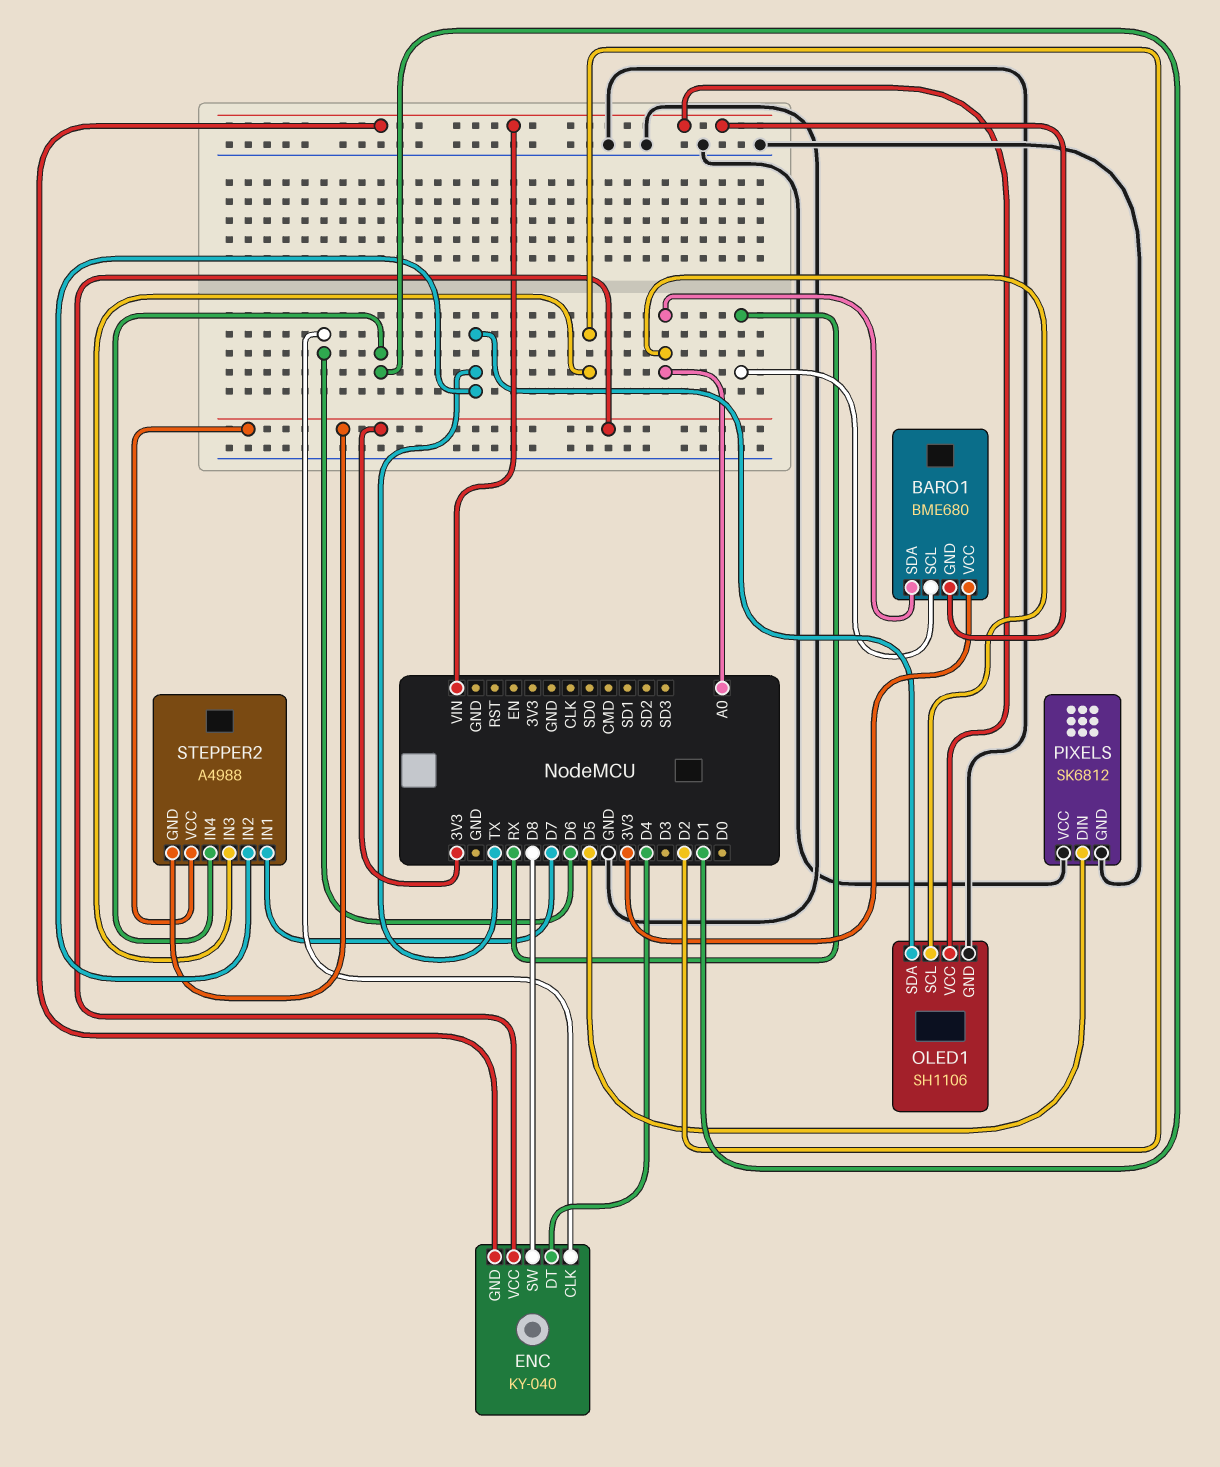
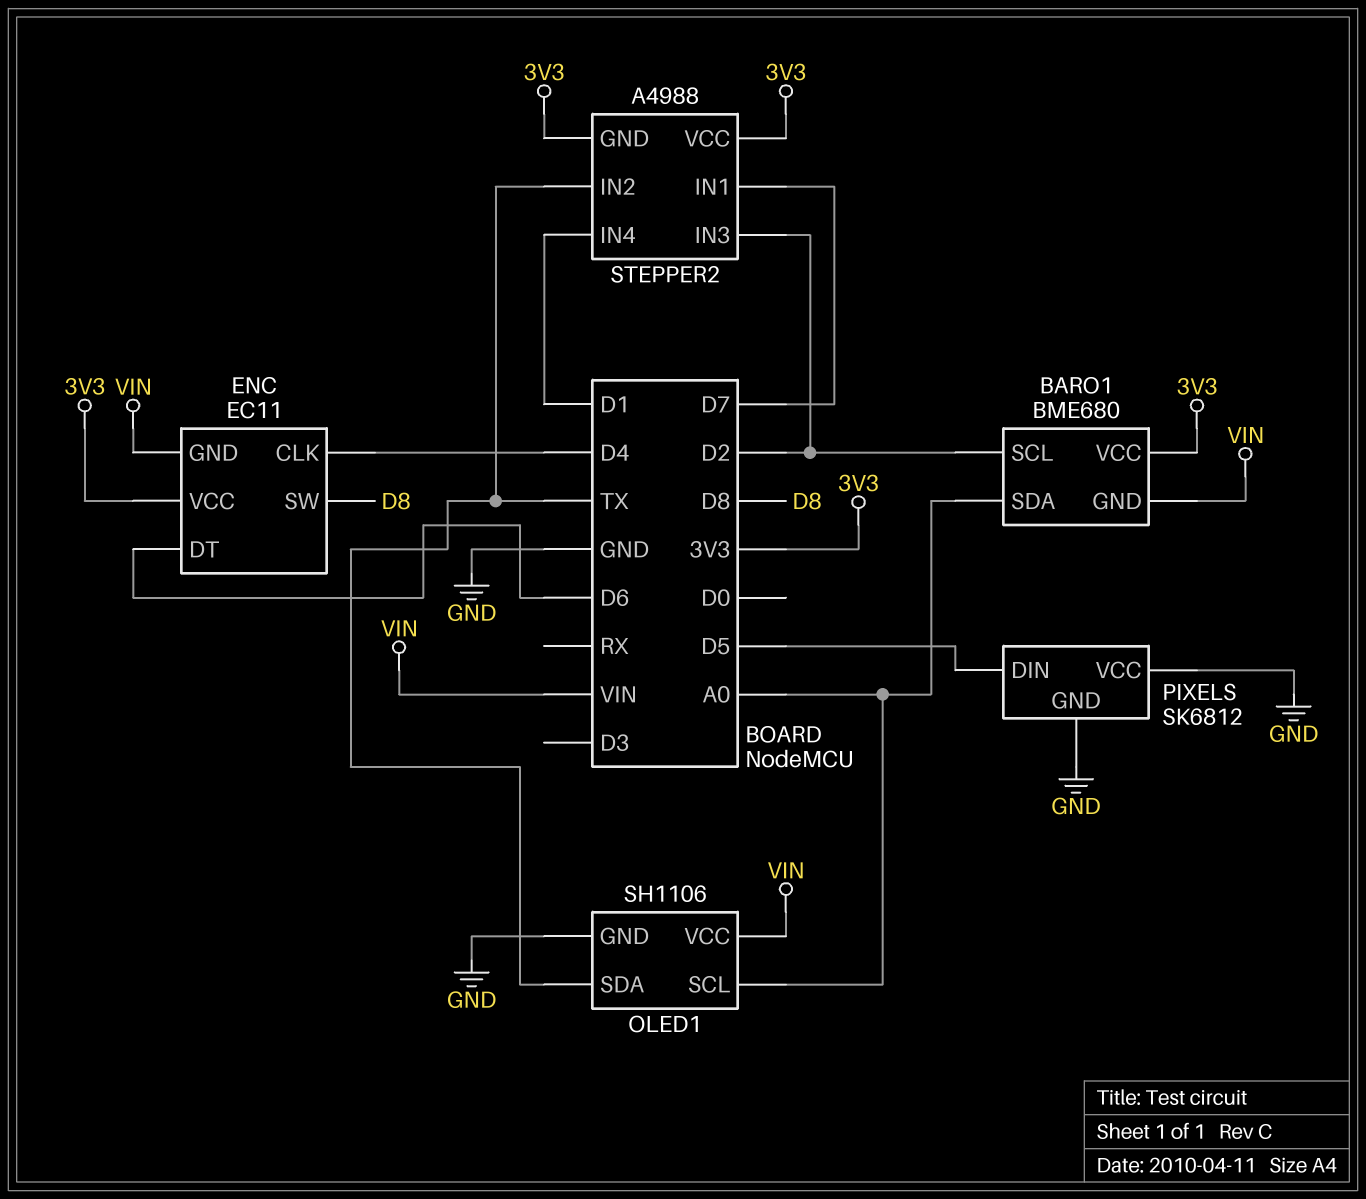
BARO1 pin SCL: RX -> D2
ENC: KY-040 -> EC11
ENC pin CLK: D6 -> D4
ENC pin DT: D4 -> D6

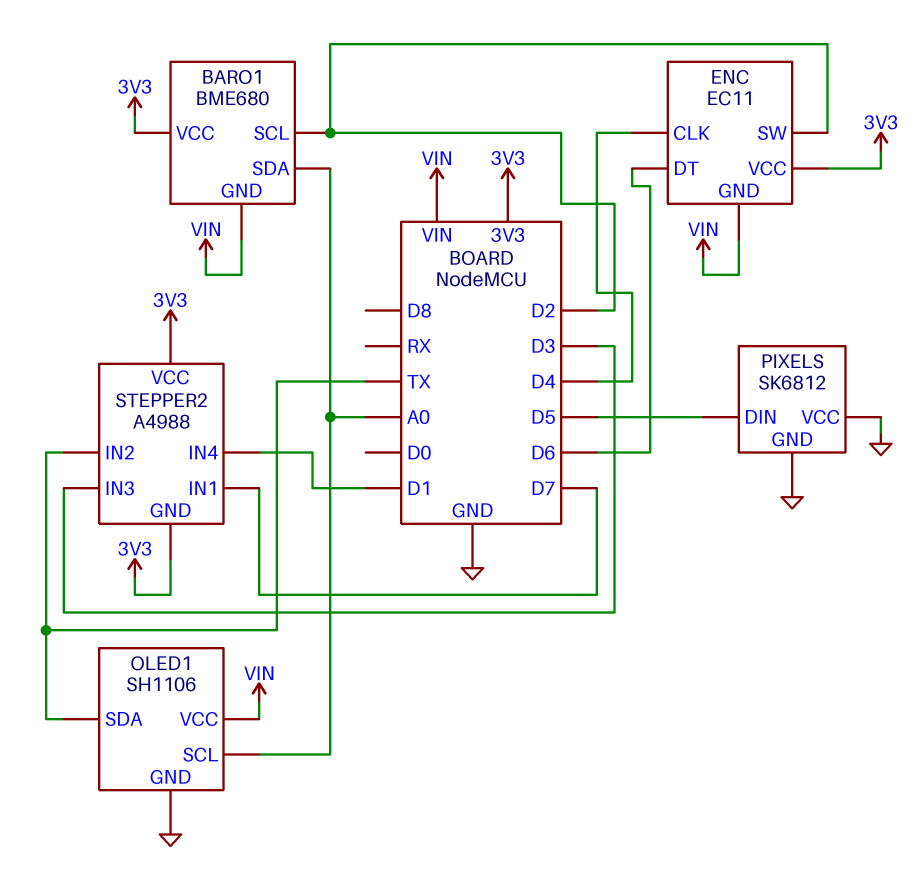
ENC pin SW: D8 -> D2
STEPPER2 pin IN3: D2 -> D3

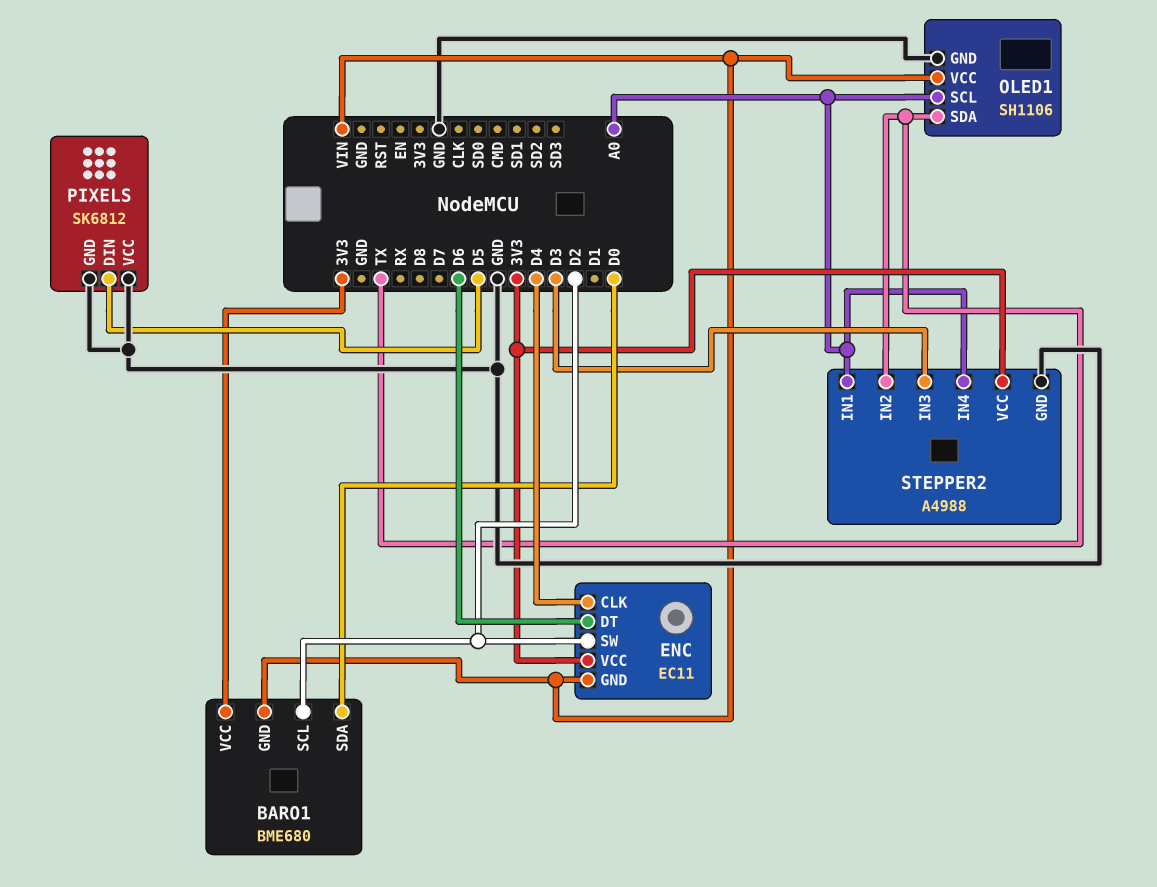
BARO1 pin SDA: A0 -> D0
STEPPER2 pin GND: 3V3 -> GND
STEPPER2 pin IN1: D7 -> A0
STEPPER2 pin IN4: D1 -> A0

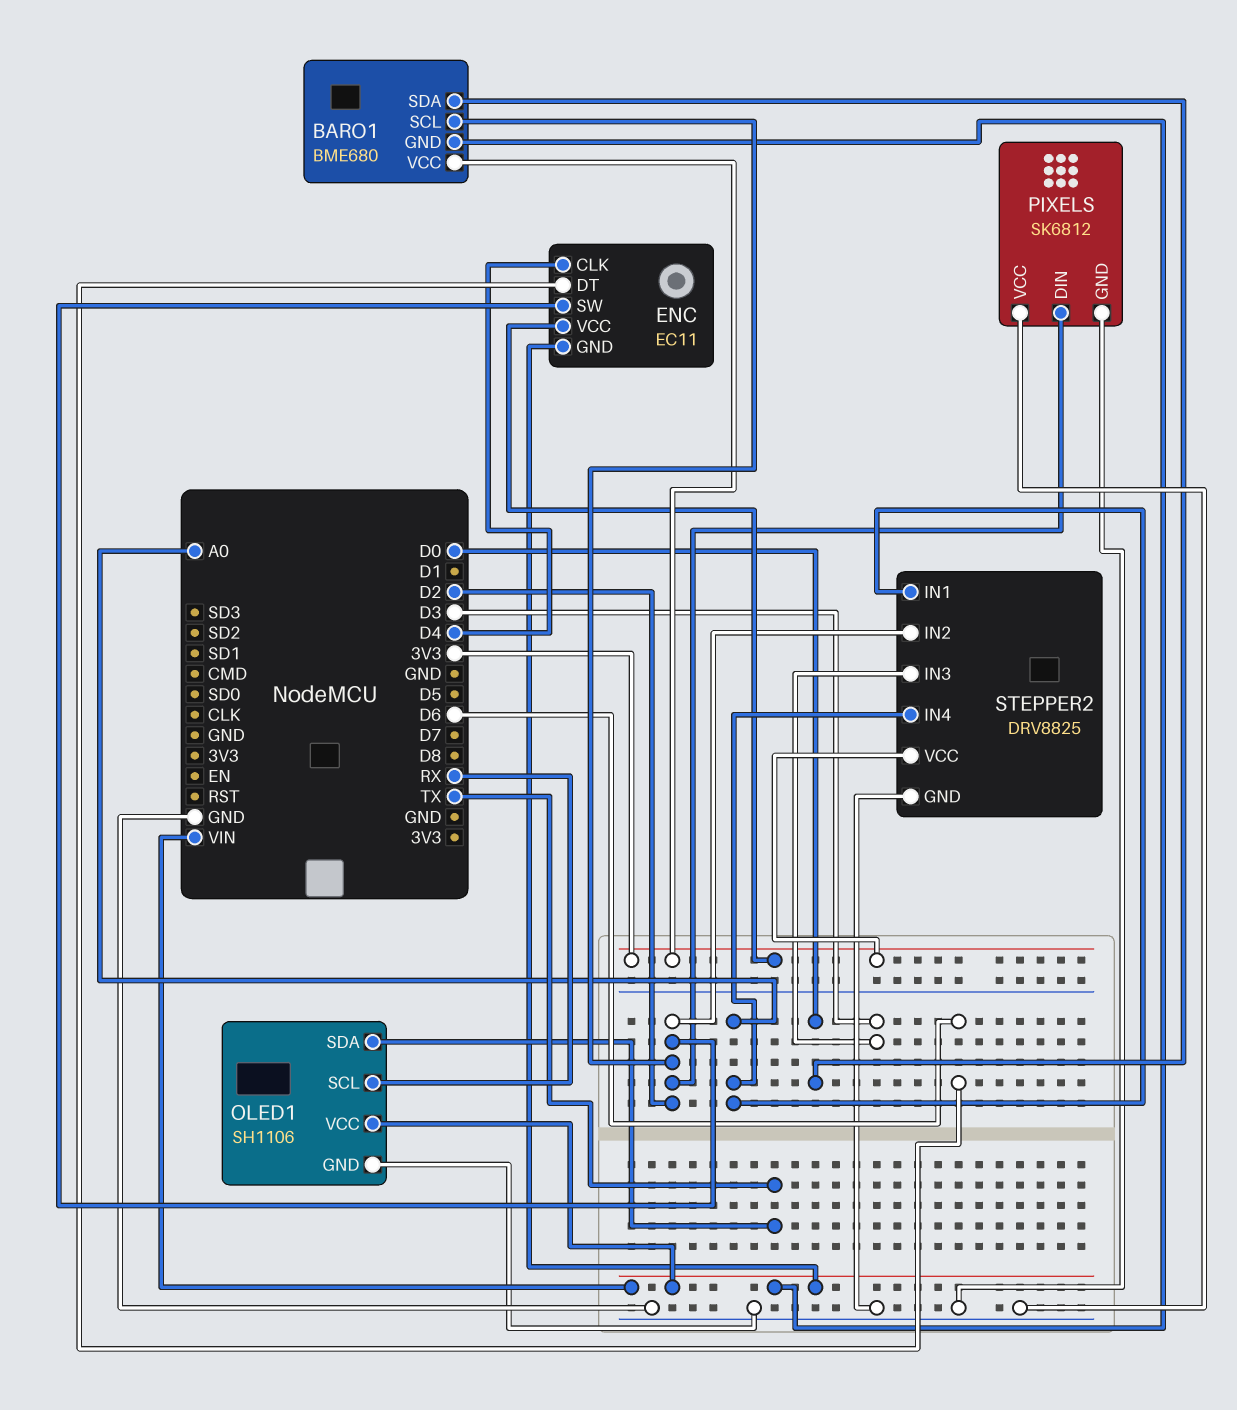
OLED1 pin SCL: A0 -> RX
PIXELS pin DIN: D5 -> D2
STEPPER2: A4988 -> DRV8825
STEPPER2 pin IN2: TX -> D2

